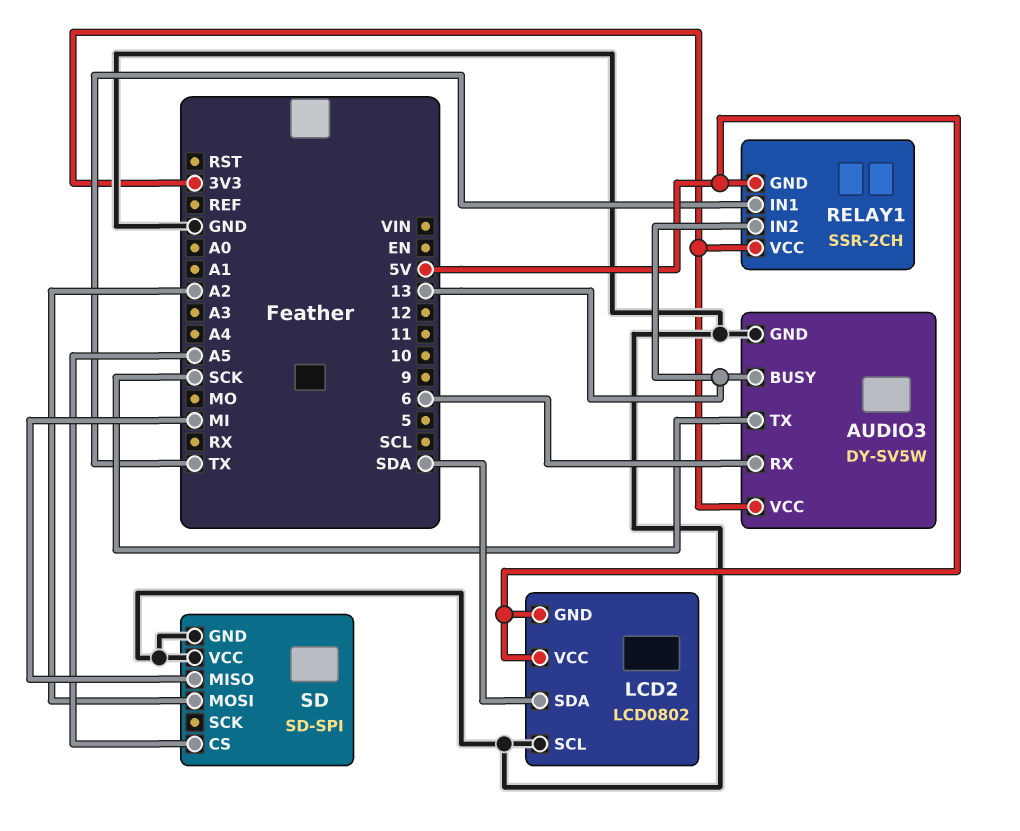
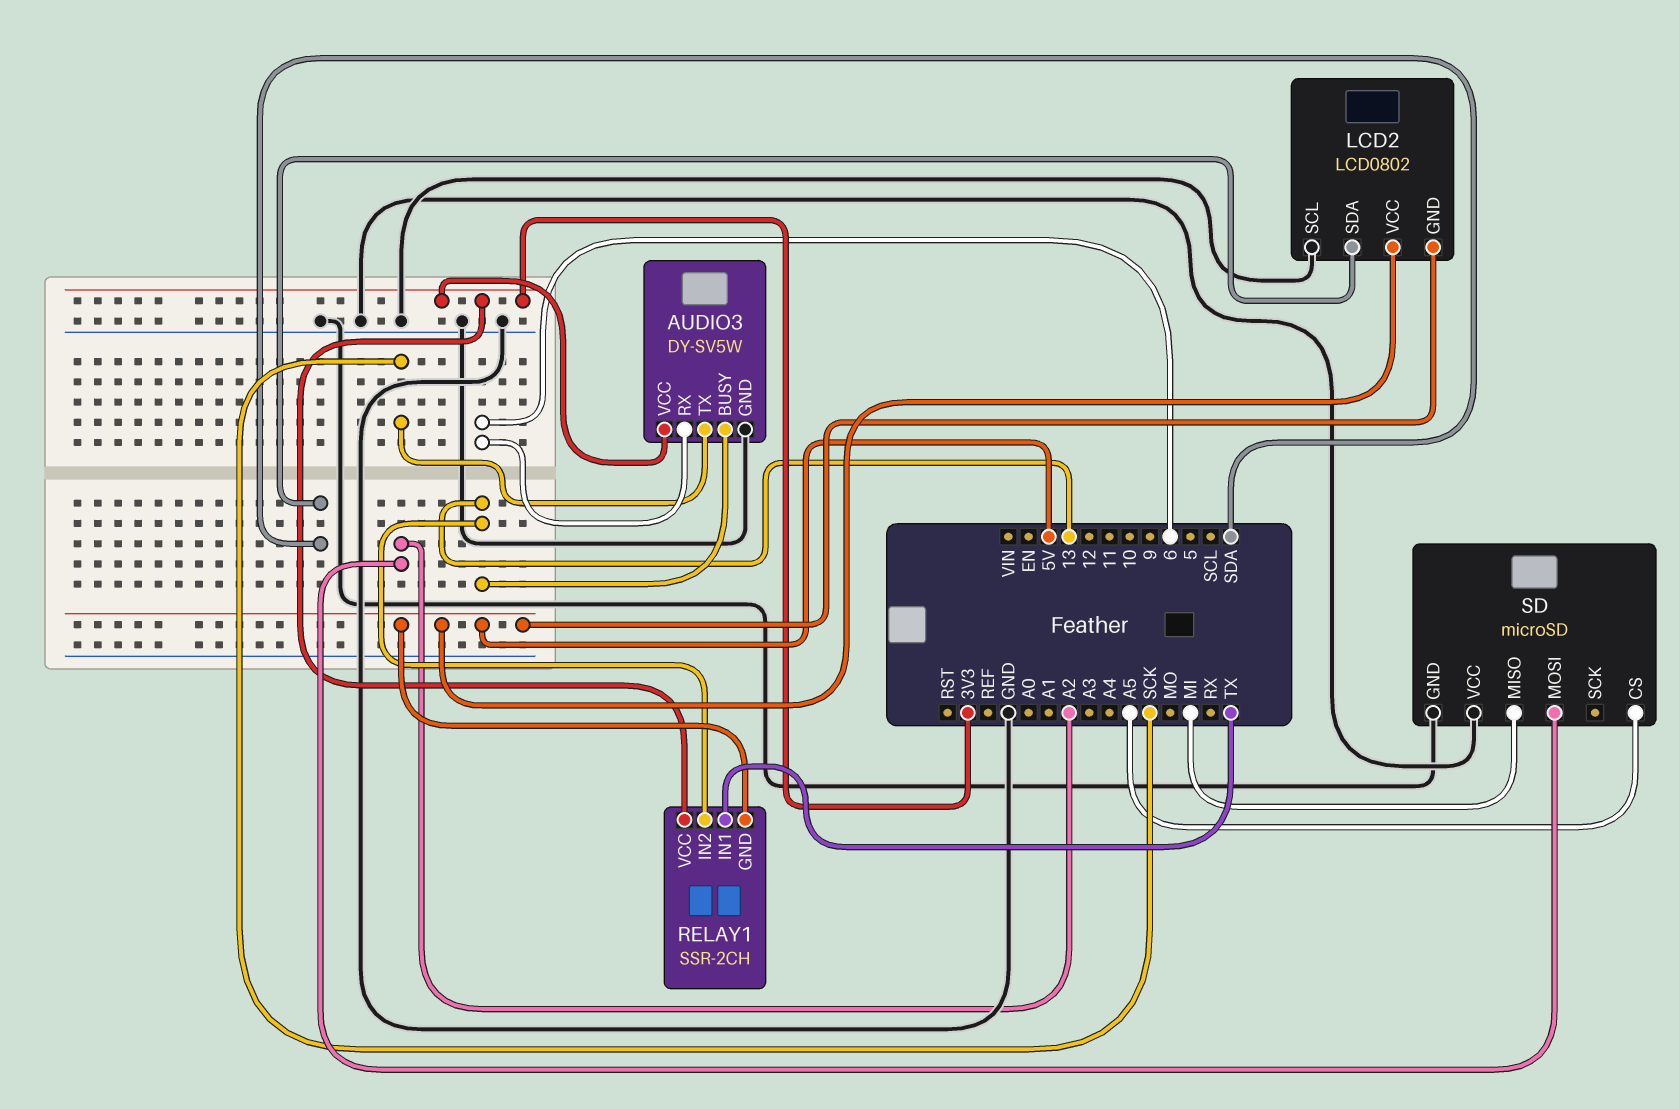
SD: SD-SPI -> microSD

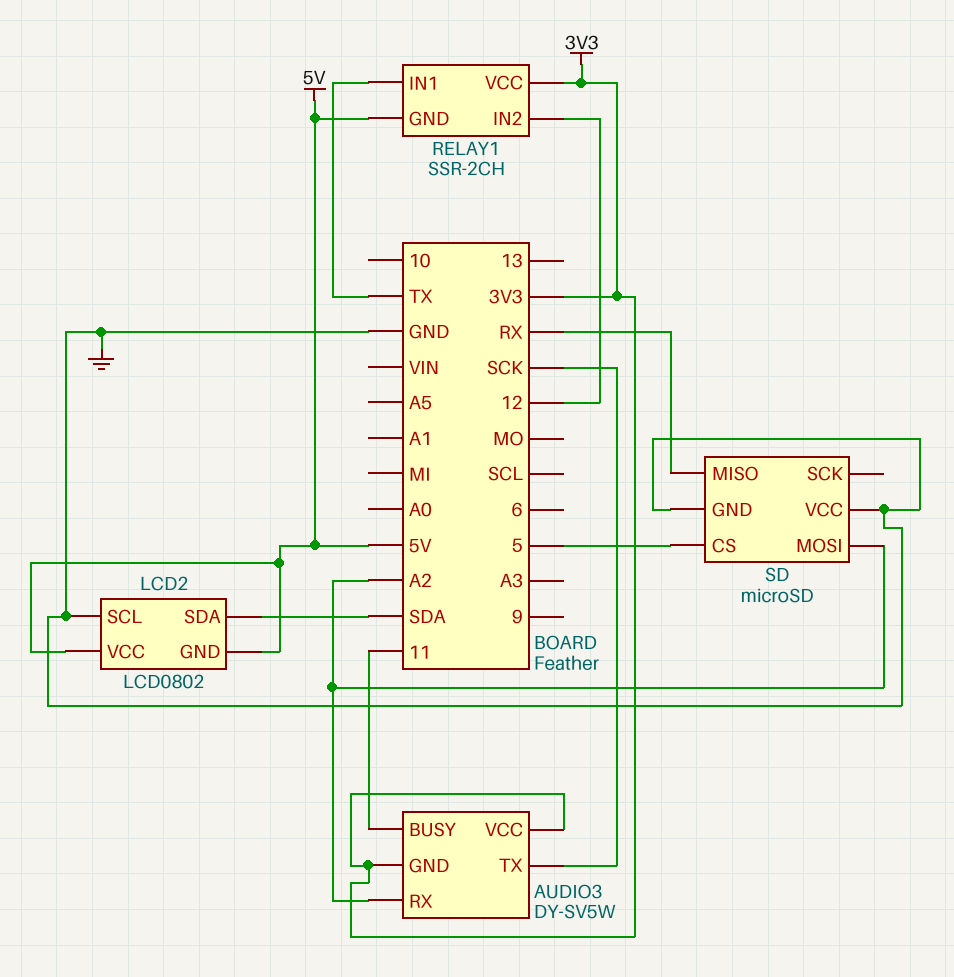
AUDIO3 pin BUSY: 13 -> 11
AUDIO3 pin GND: GND -> 3V3
AUDIO3 pin RX: 6 -> A2
RELAY1 pin IN2: 13 -> 12
SD pin CS: A5 -> 5
SD pin MISO: MI -> RX

